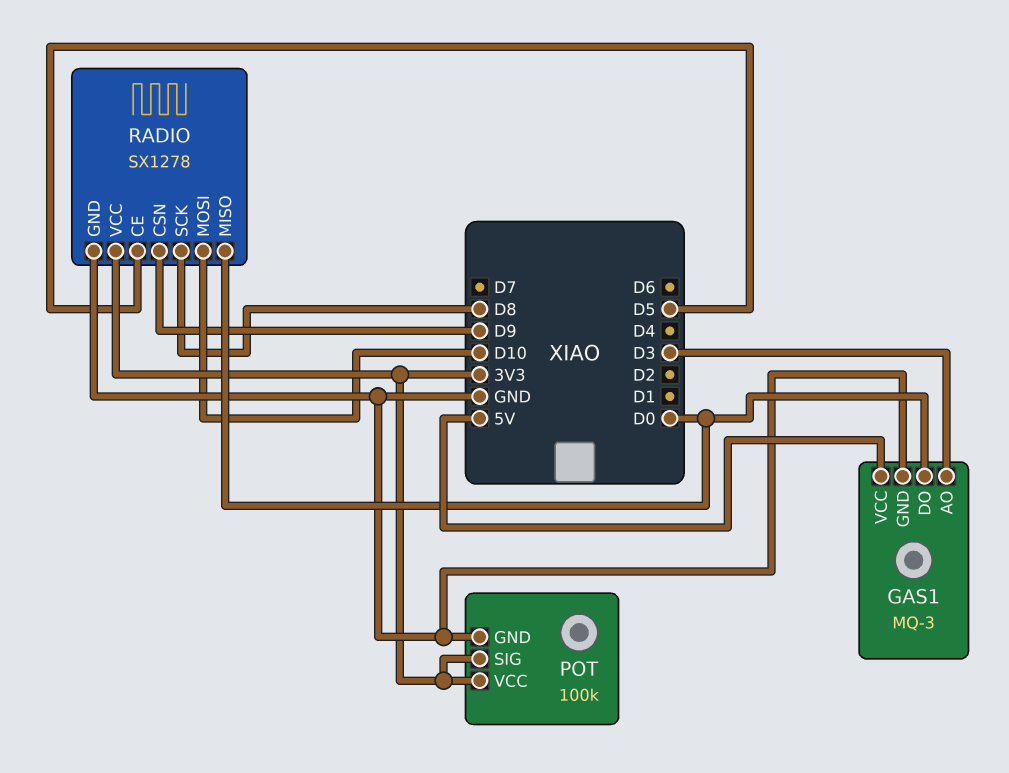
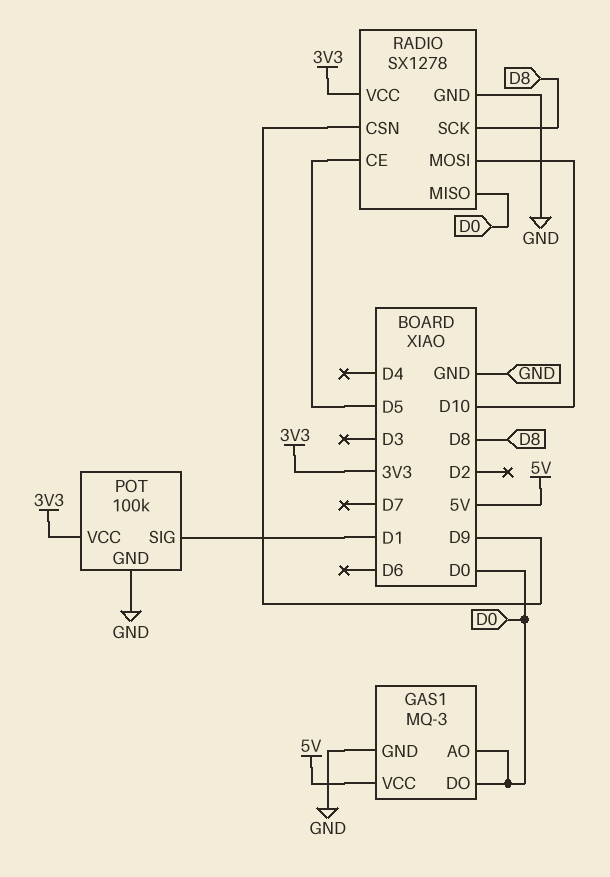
GAS1 pin AO: D3 -> D0
POT pin SIG: 3V3 -> D1

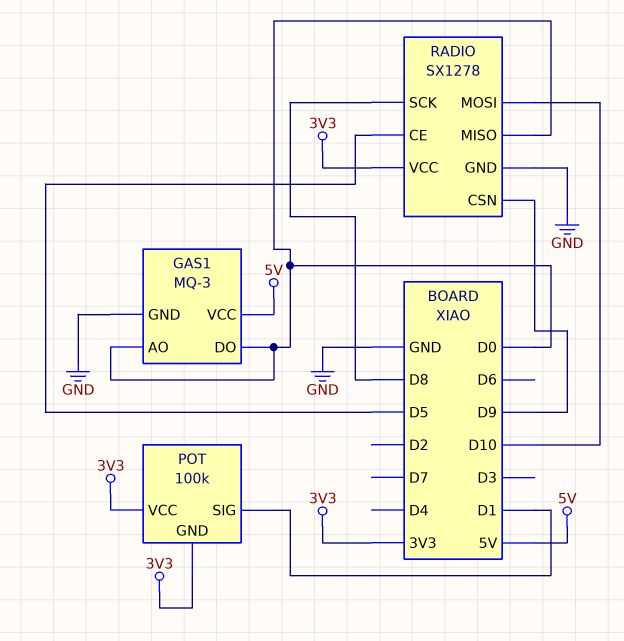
POT pin GND: GND -> 3V3

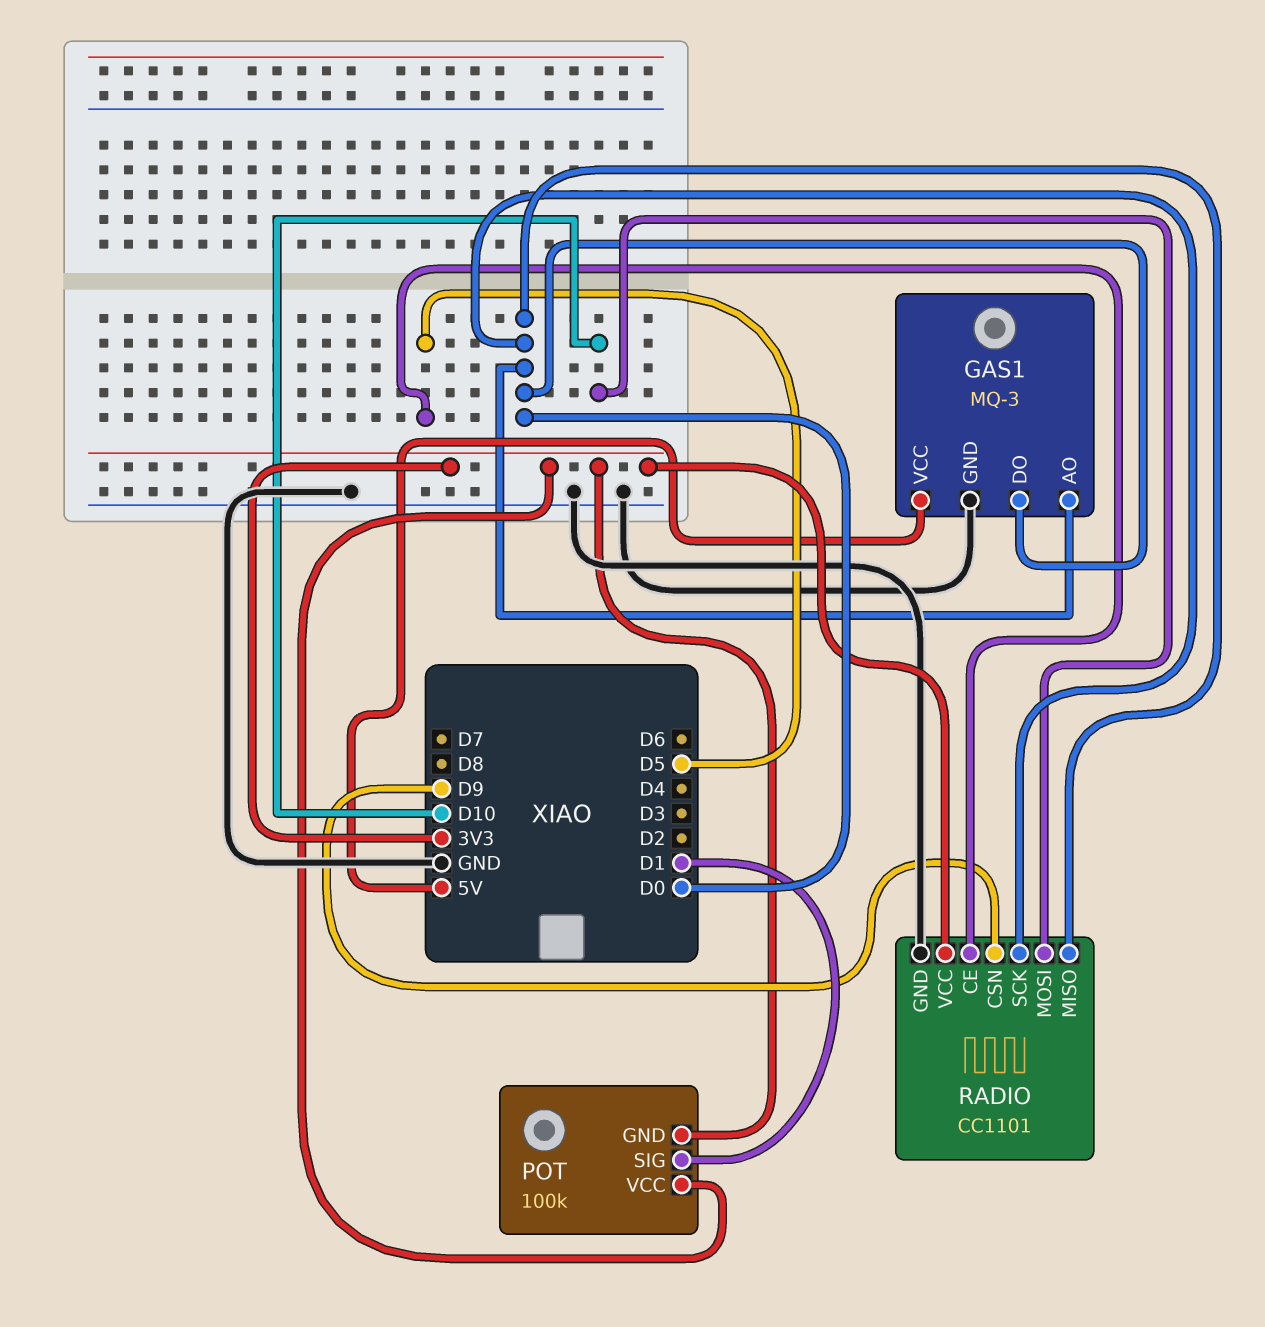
RADIO: SX1278 -> CC1101
RADIO pin SCK: D8 -> D0

